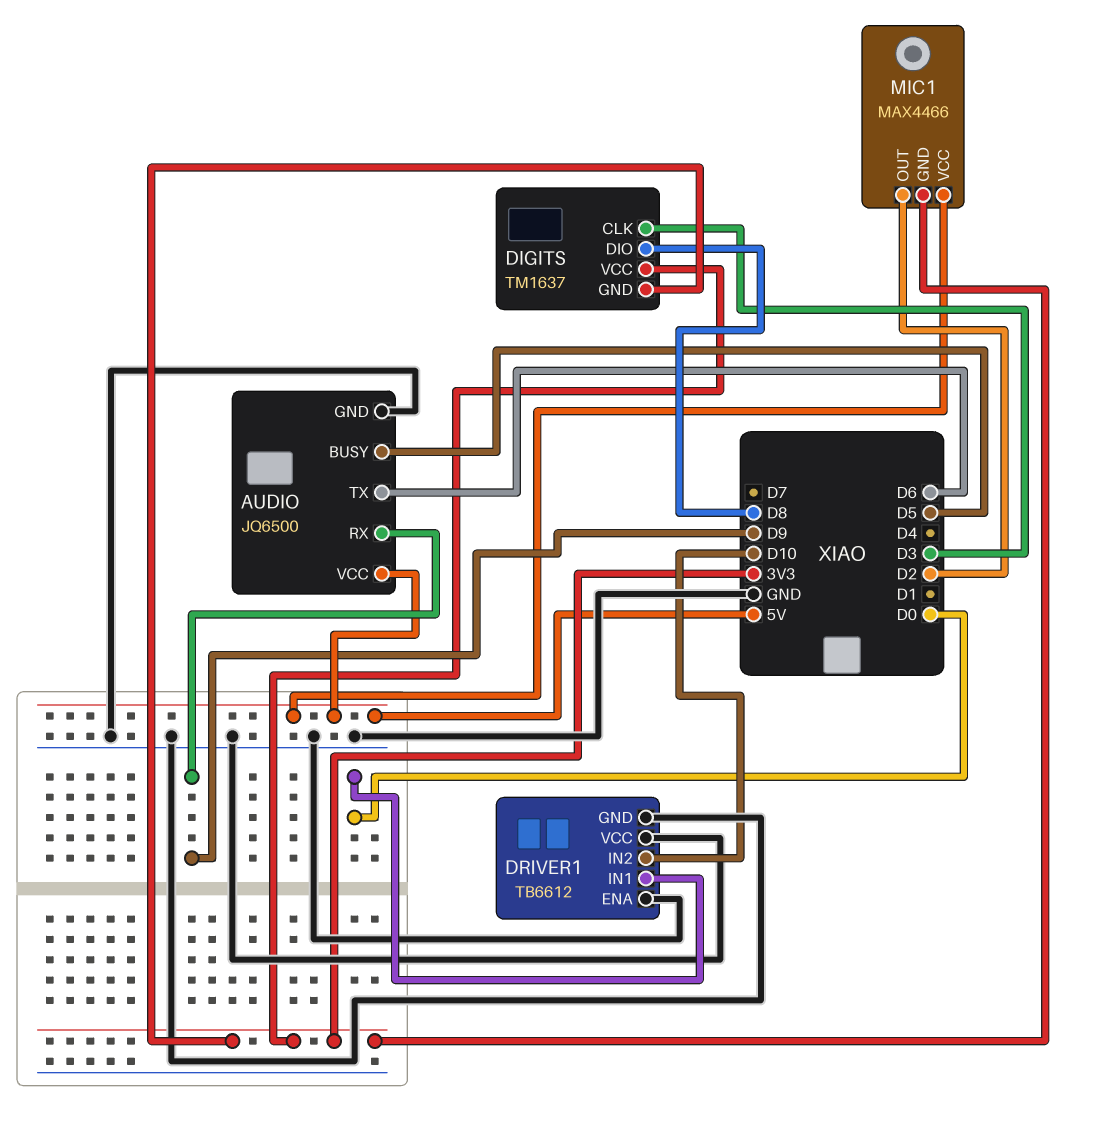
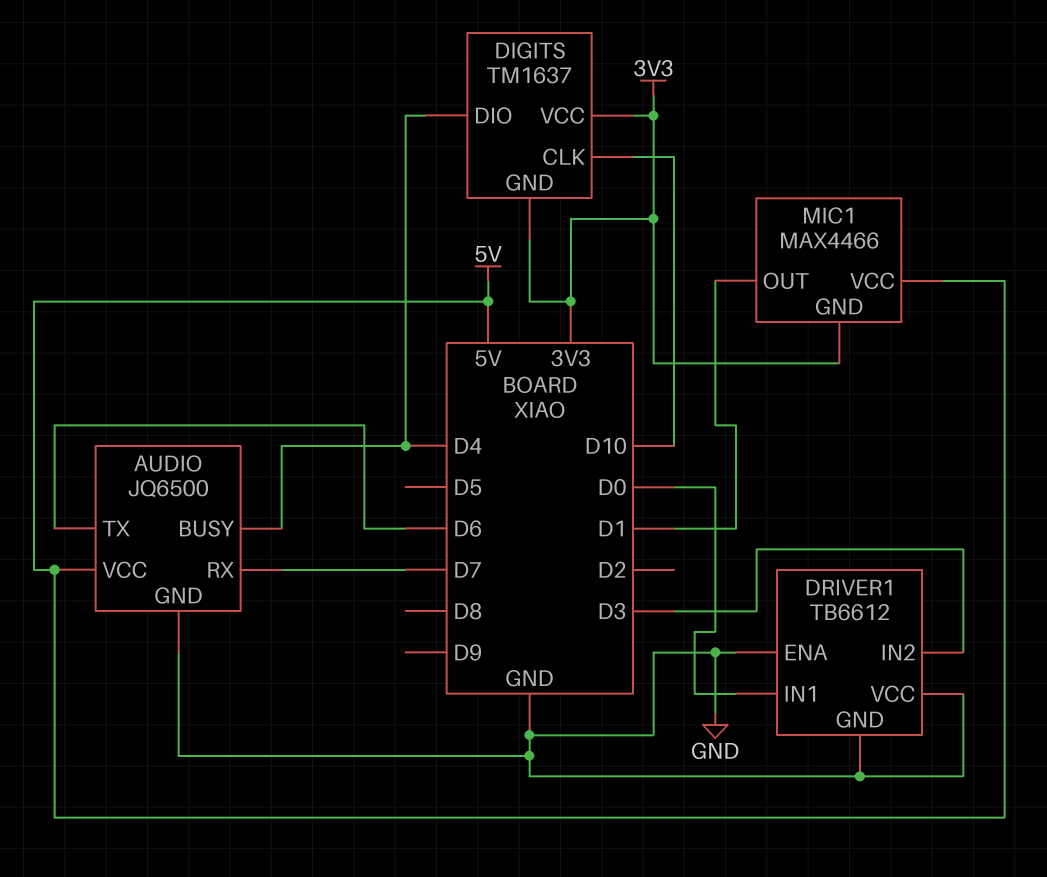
AUDIO pin BUSY: D5 -> D4
AUDIO pin RX: D9 -> D7
DIGITS pin CLK: D3 -> D10
DIGITS pin DIO: D8 -> D4
DRIVER1 pin IN2: D10 -> D3
MIC1 pin OUT: D2 -> D1

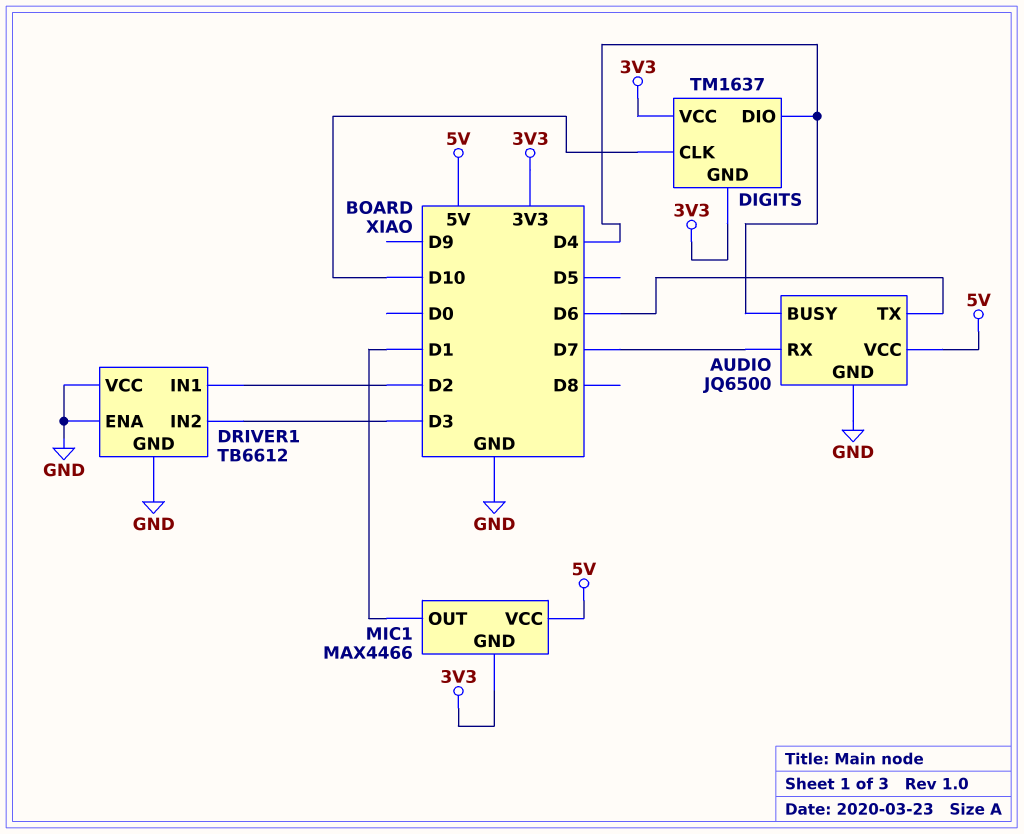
DRIVER1 pin IN1: D0 -> D2

